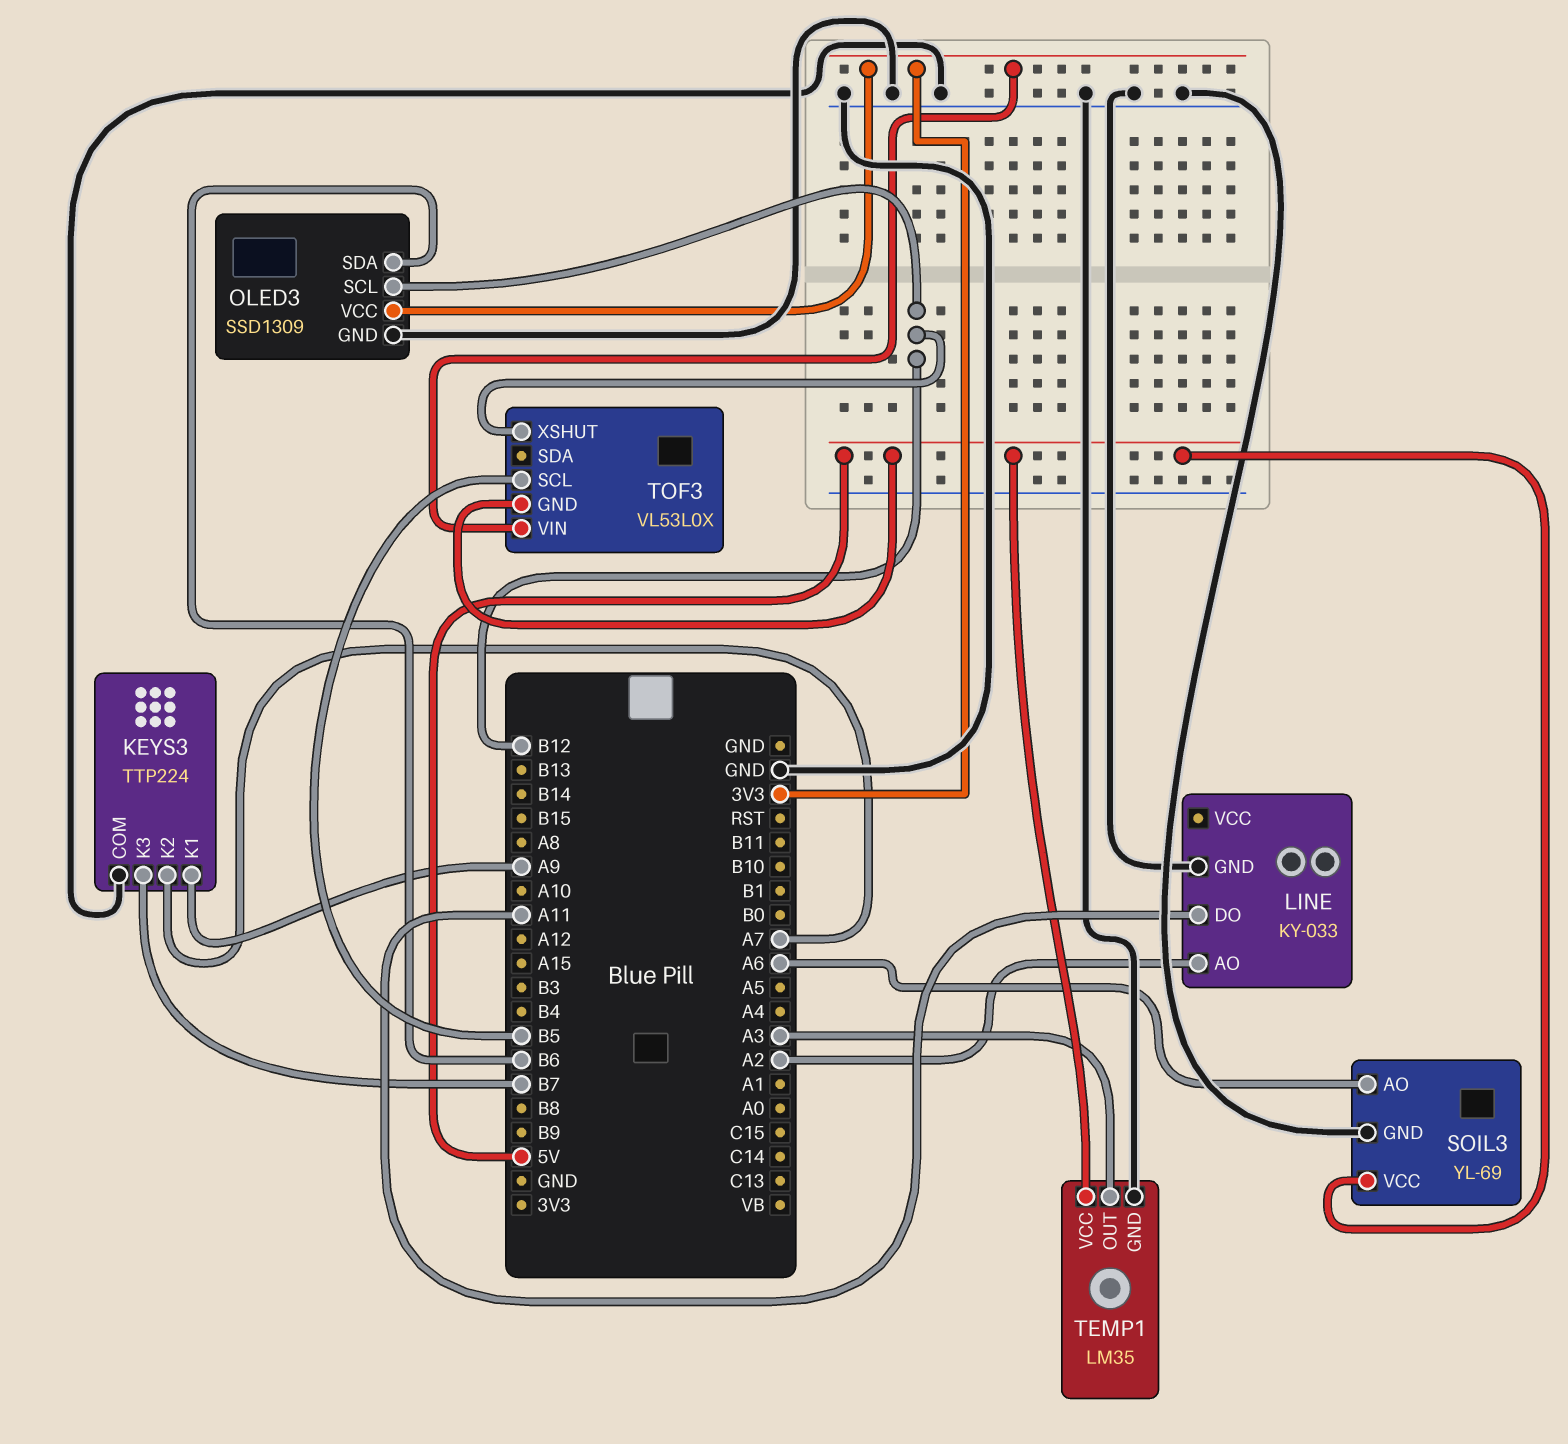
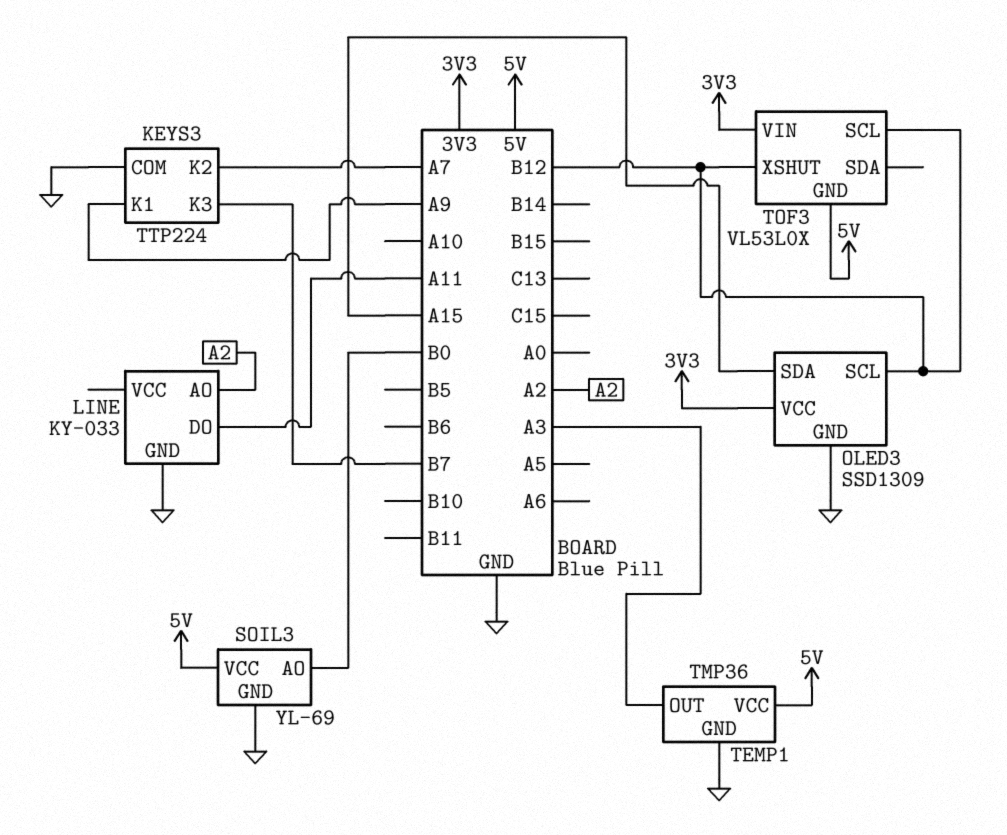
OLED3 pin SDA: B6 -> A15
SOIL3 pin AO: A6 -> B0
TEMP1: LM35 -> TMP36
TOF3 pin SCL: B5 -> B12

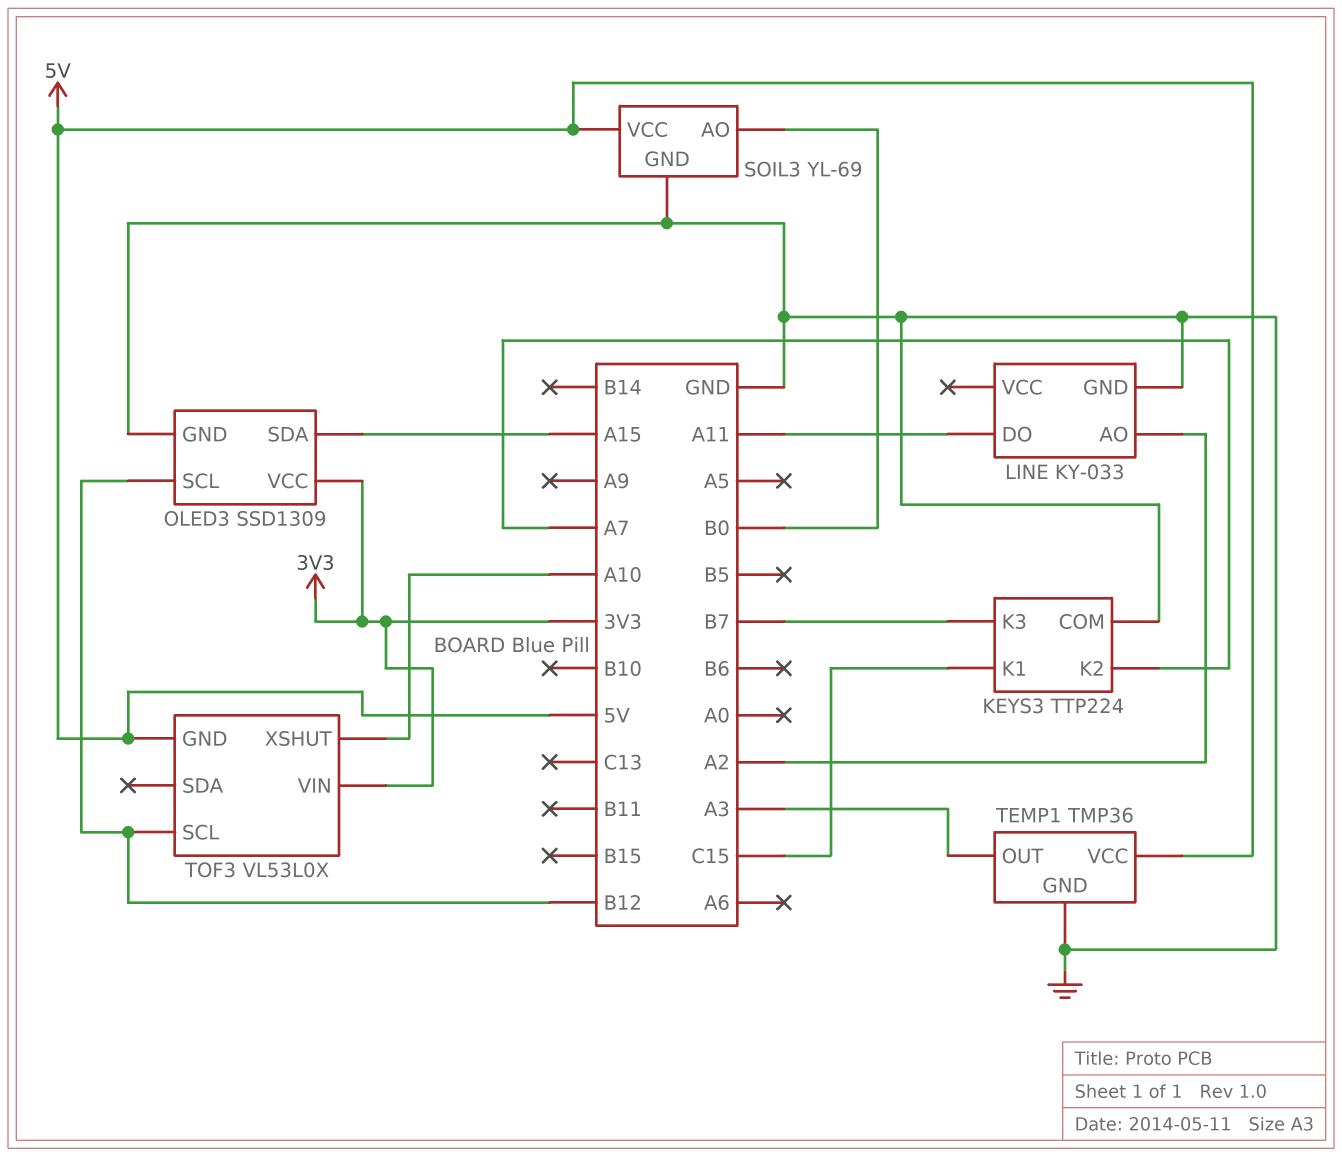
KEYS3 pin K1: A9 -> C15
TOF3 pin XSHUT: B12 -> A10

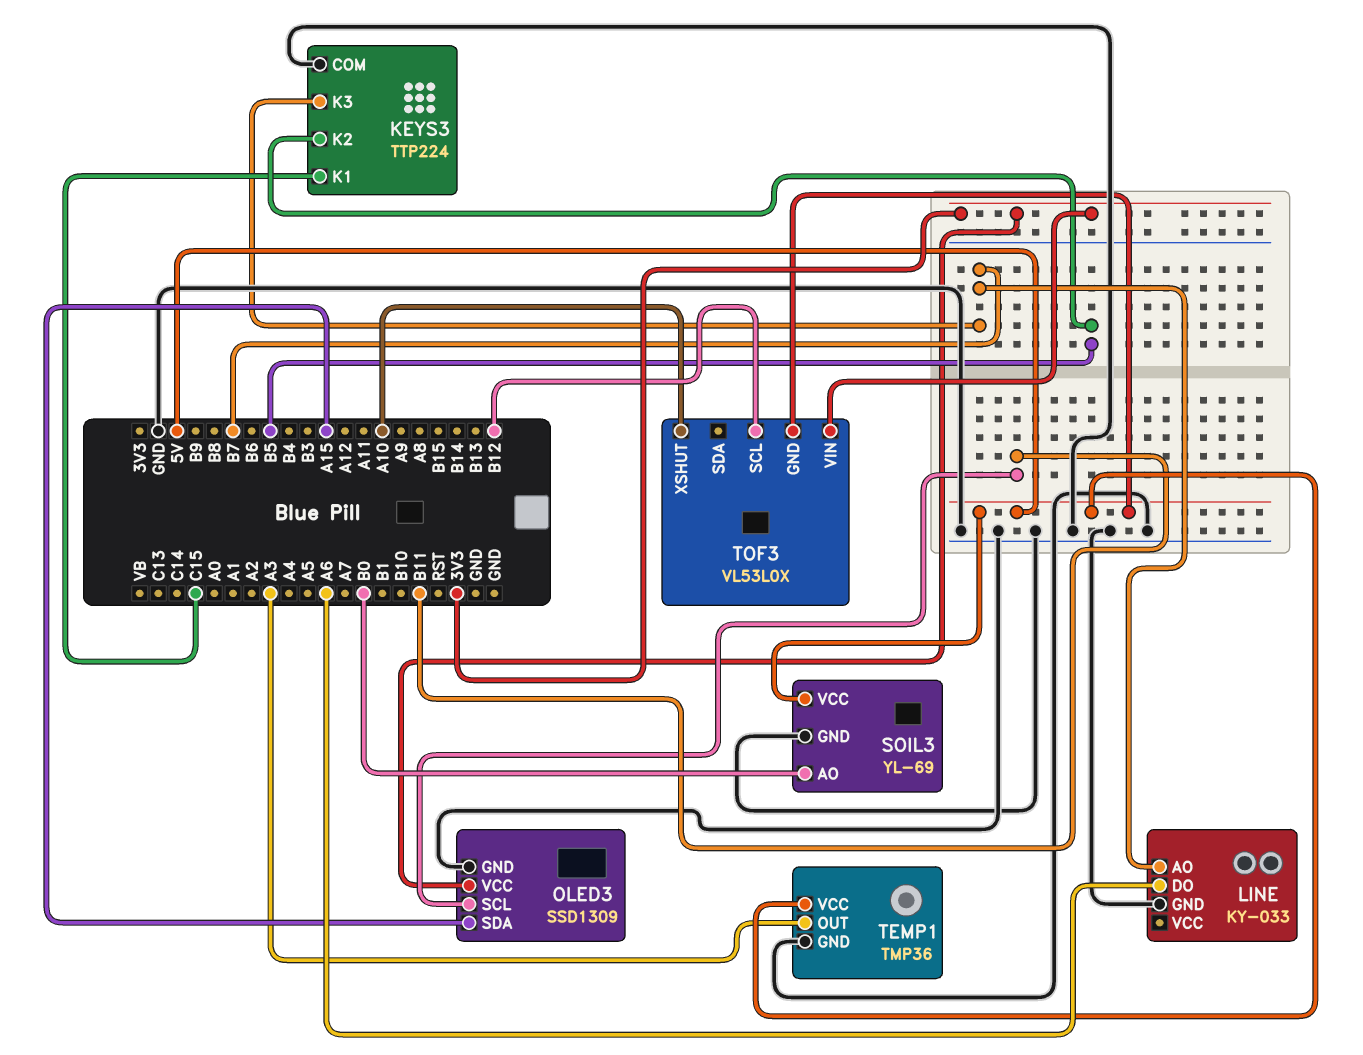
KEYS3 pin K2: A7 -> B5
LINE pin AO: A2 -> B7
LINE pin DO: A11 -> A6
OLED3 pin SCL: B12 -> B11

